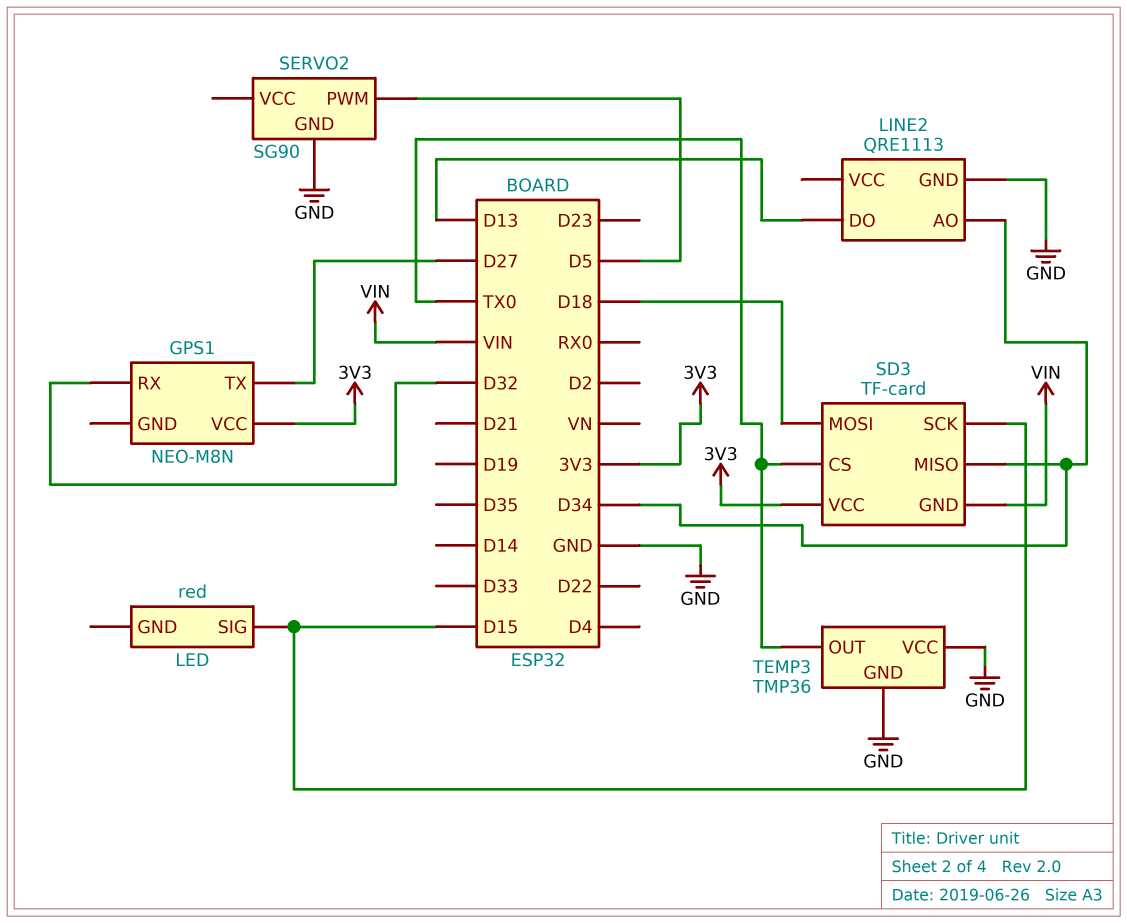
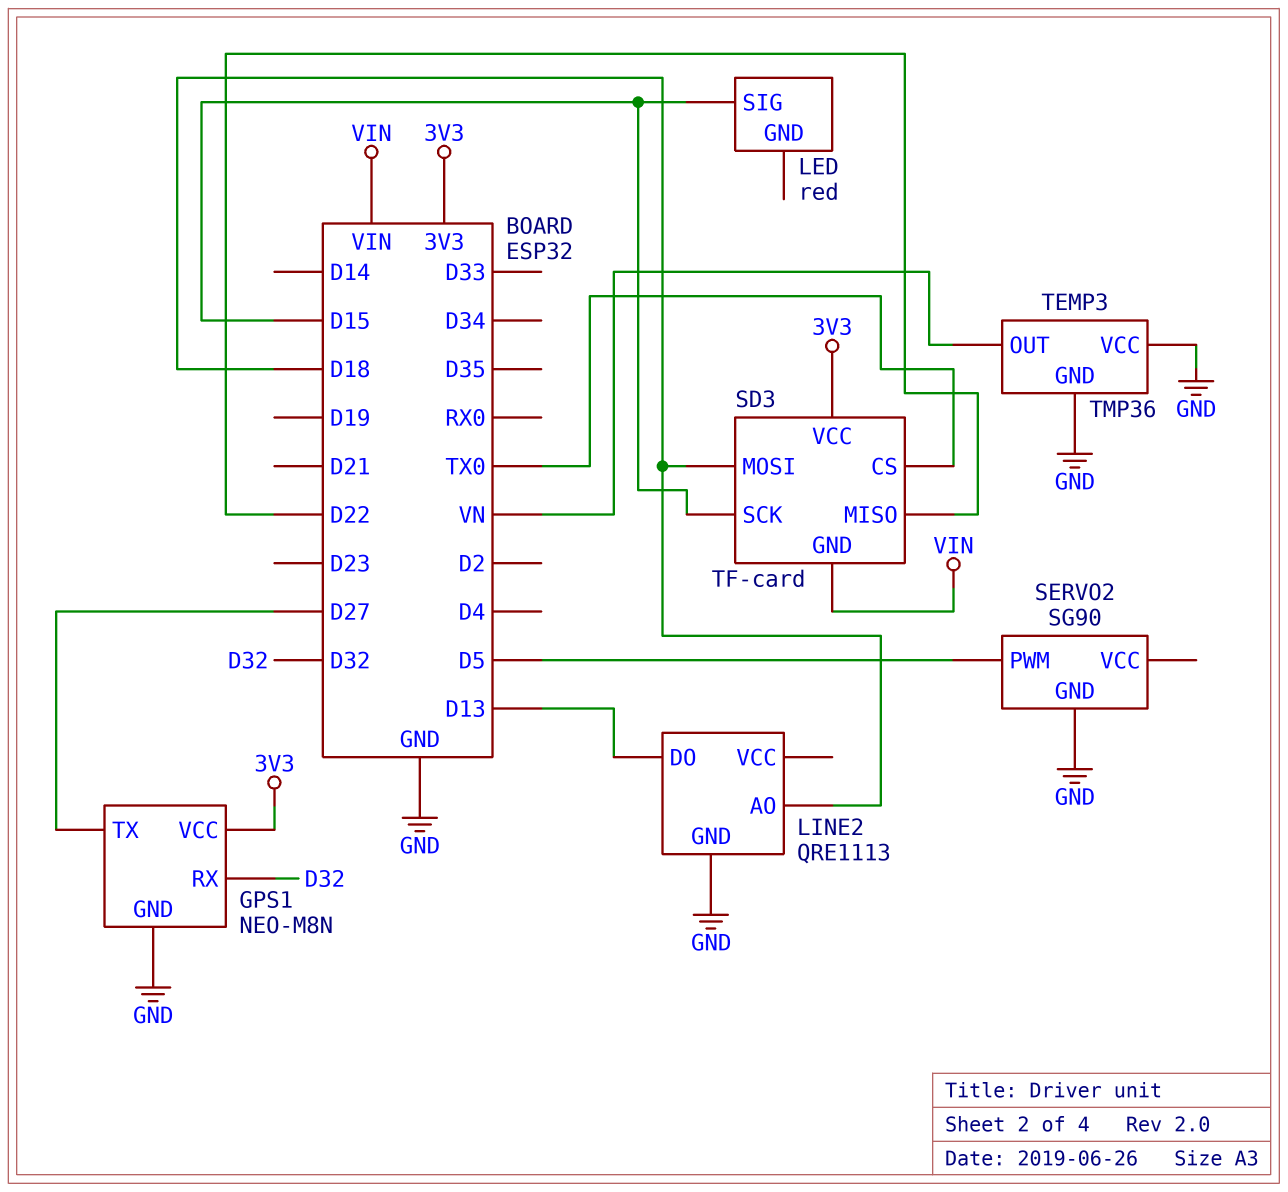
GPS1 pin GND: none -> GND
LINE2 pin AO: D34 -> D18
SD3 pin MISO: D34 -> D22
TEMP3 pin OUT: TX0 -> VN

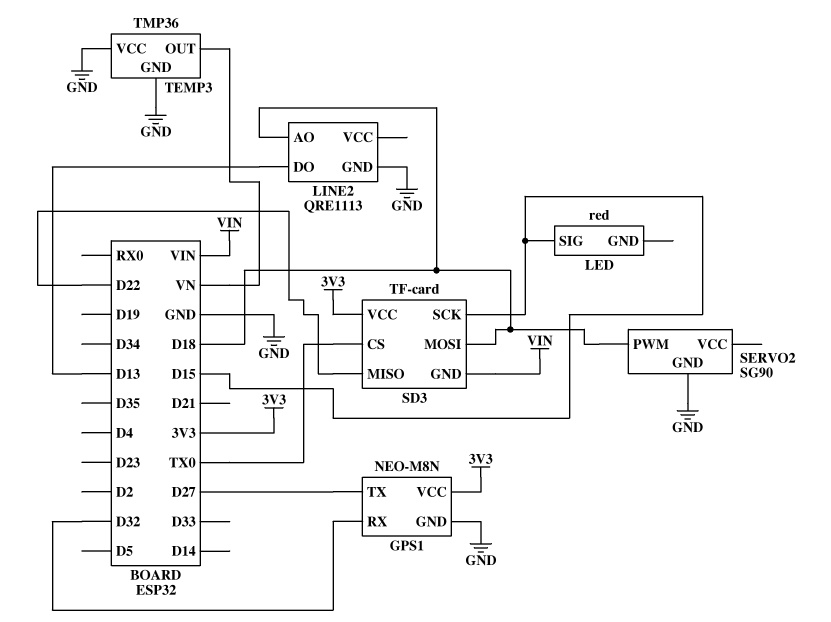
SERVO2 pin PWM: D5 -> D18

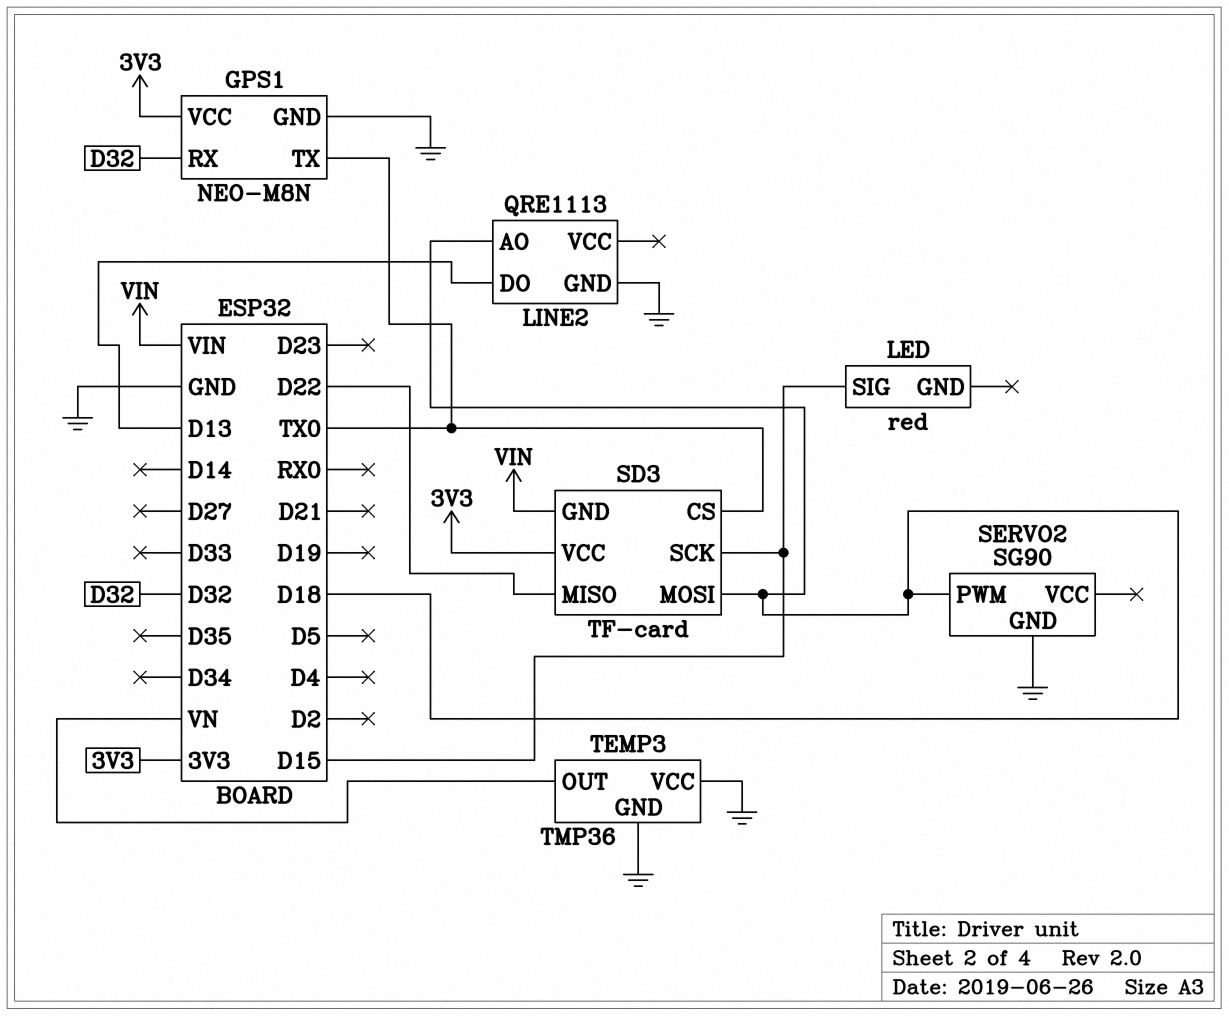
GPS1 pin TX: D27 -> TX0

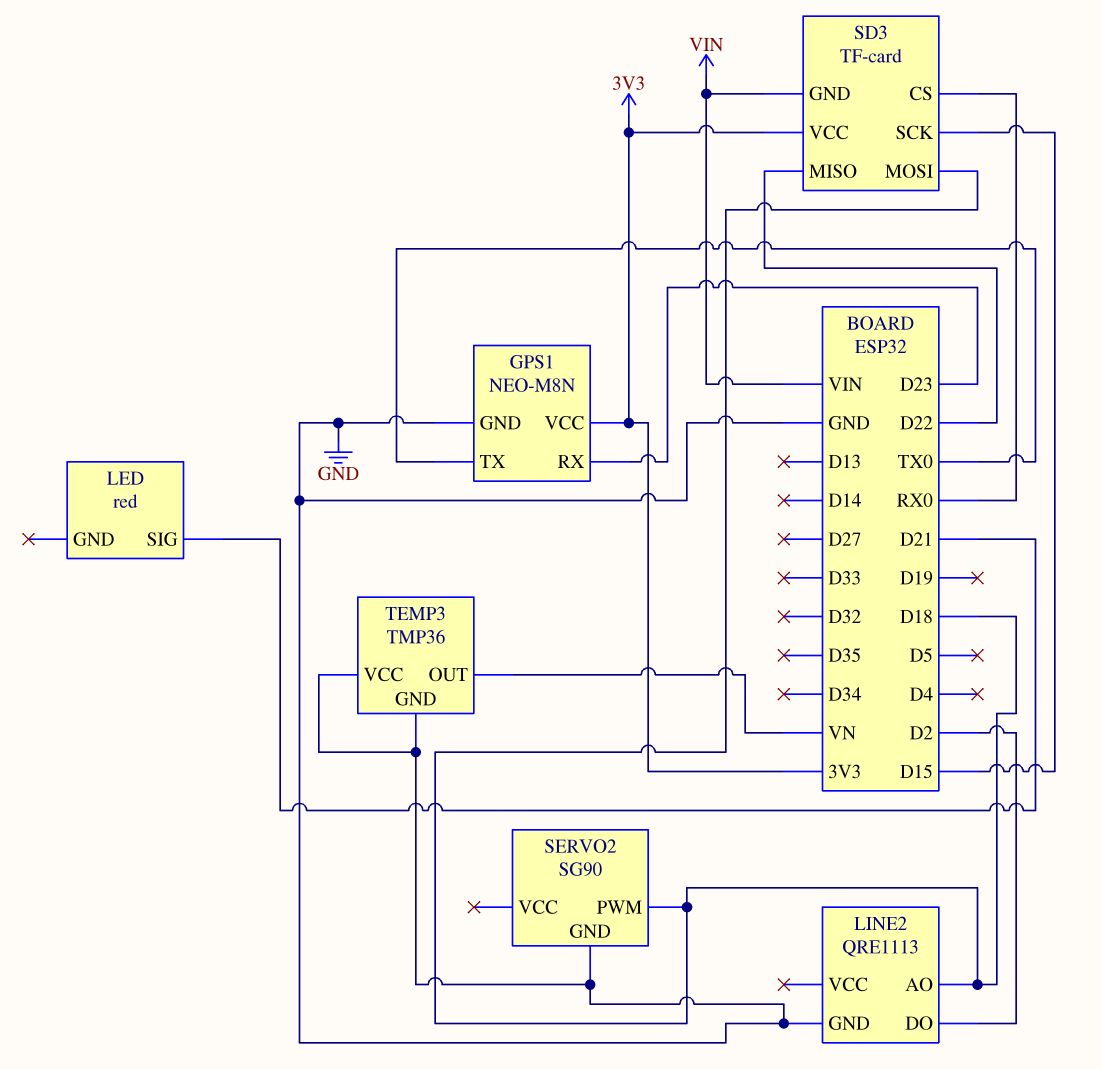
GPS1 pin RX: D32 -> D23
LED pin SIG: D15 -> D21
LINE2 pin DO: D13 -> D2
SD3 pin CS: TX0 -> RX0

